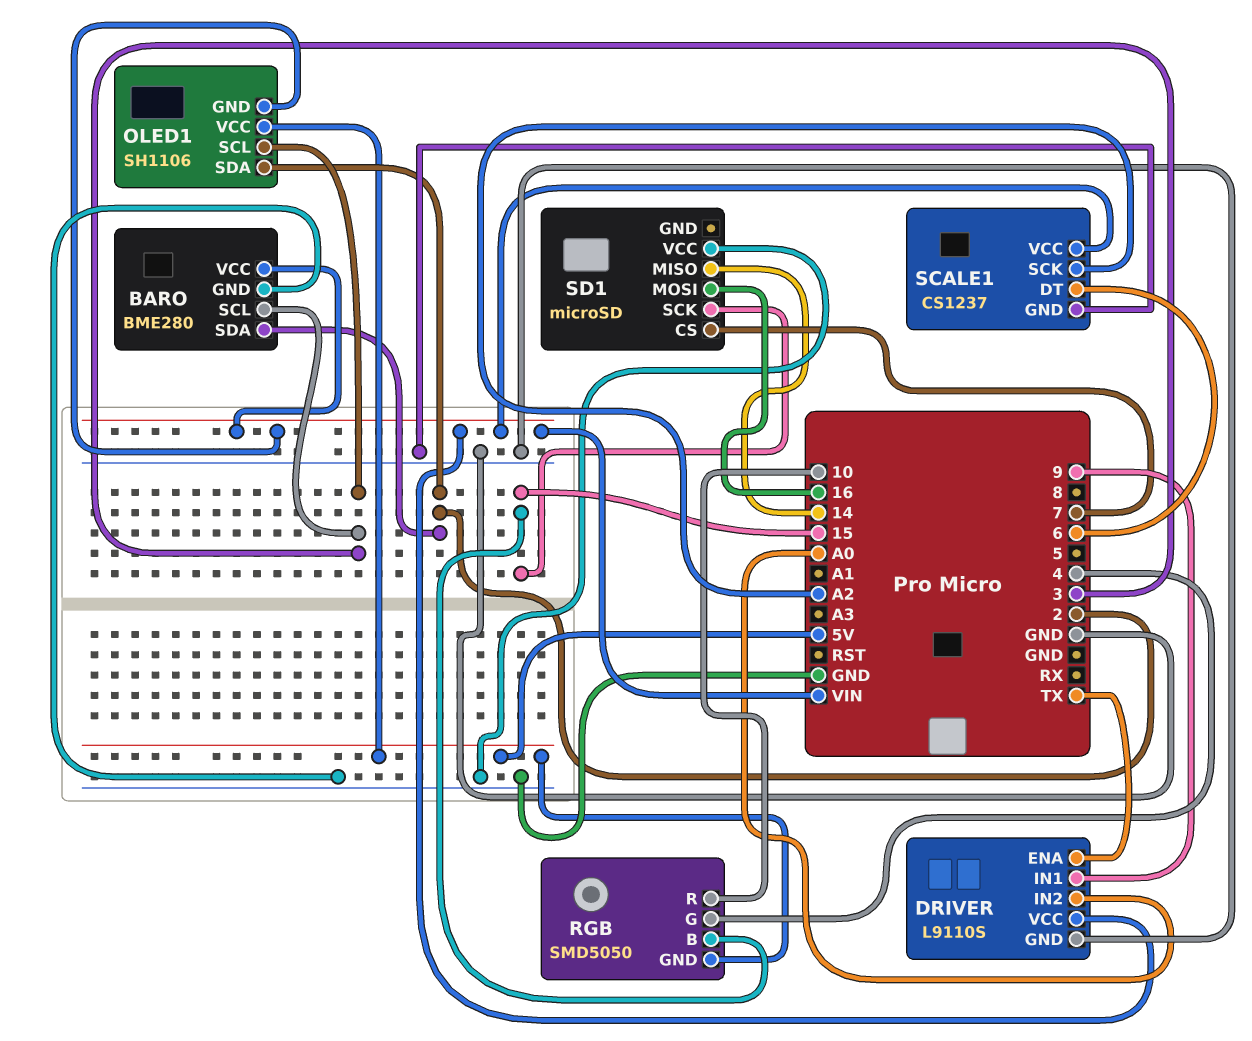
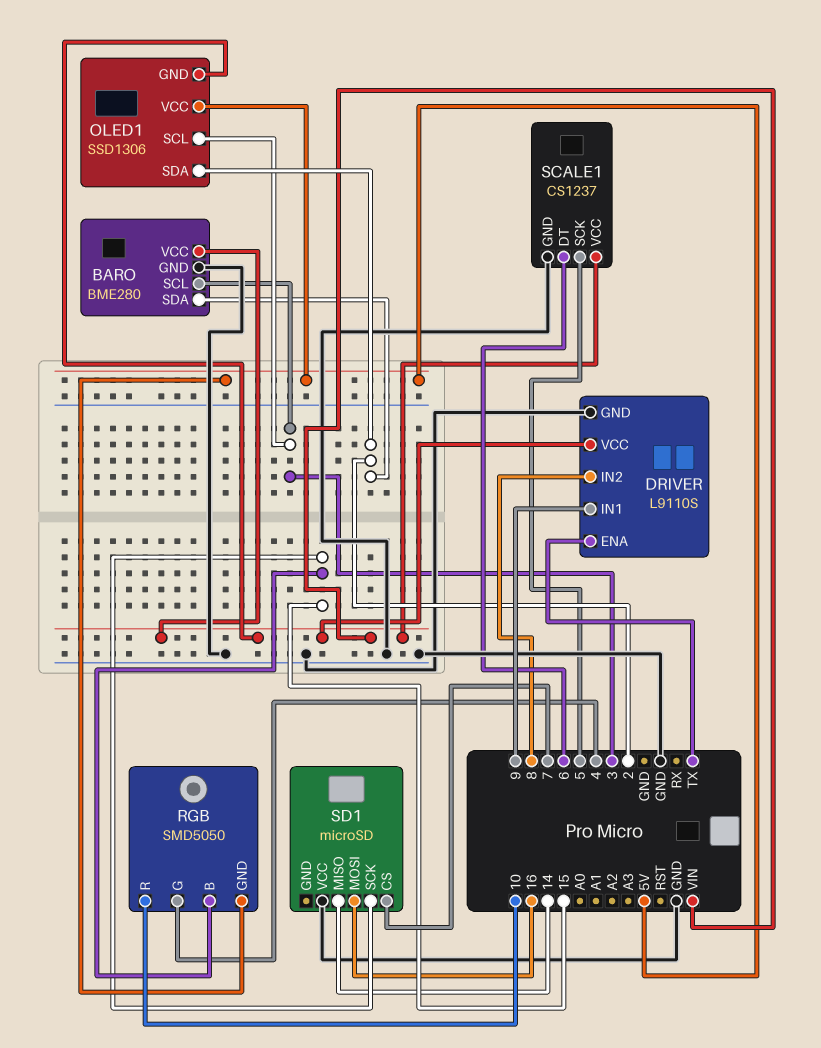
DRIVER pin IN2: A0 -> 8
OLED1: SH1106 -> SSD1306
SCALE1 pin SCK: A2 -> 5

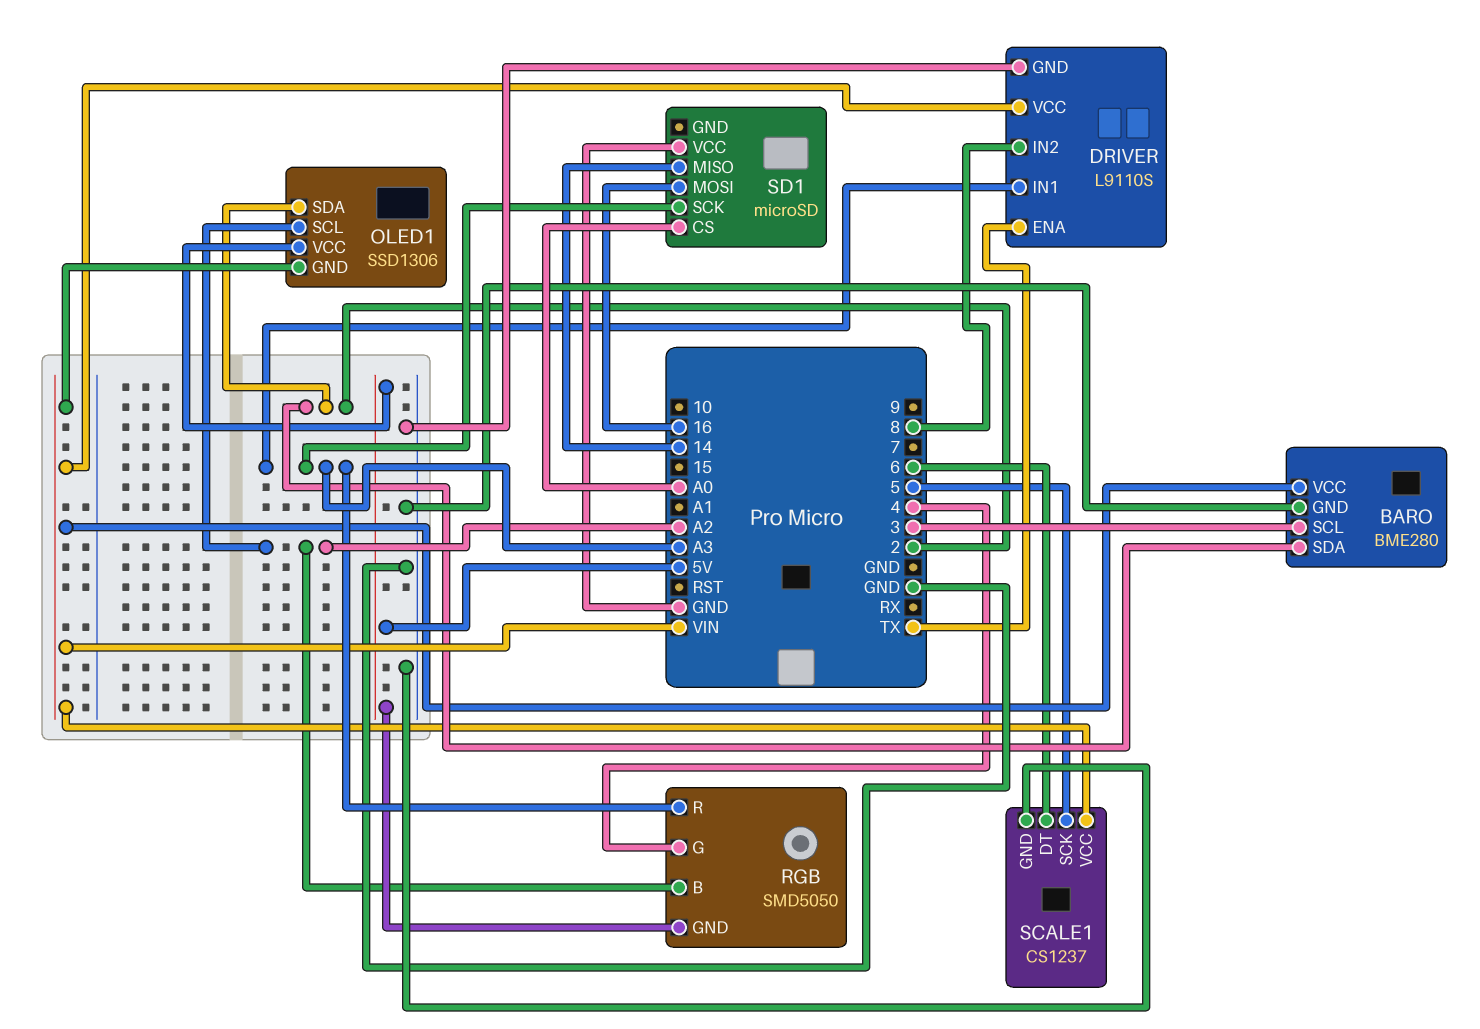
DRIVER pin IN1: 9 -> A3
OLED1 pin SCL: 3 -> A2
RGB pin B: 15 -> A2
RGB pin R: 10 -> A3
SD1 pin CS: 7 -> A0
SD1 pin SCK: 15 -> A3

